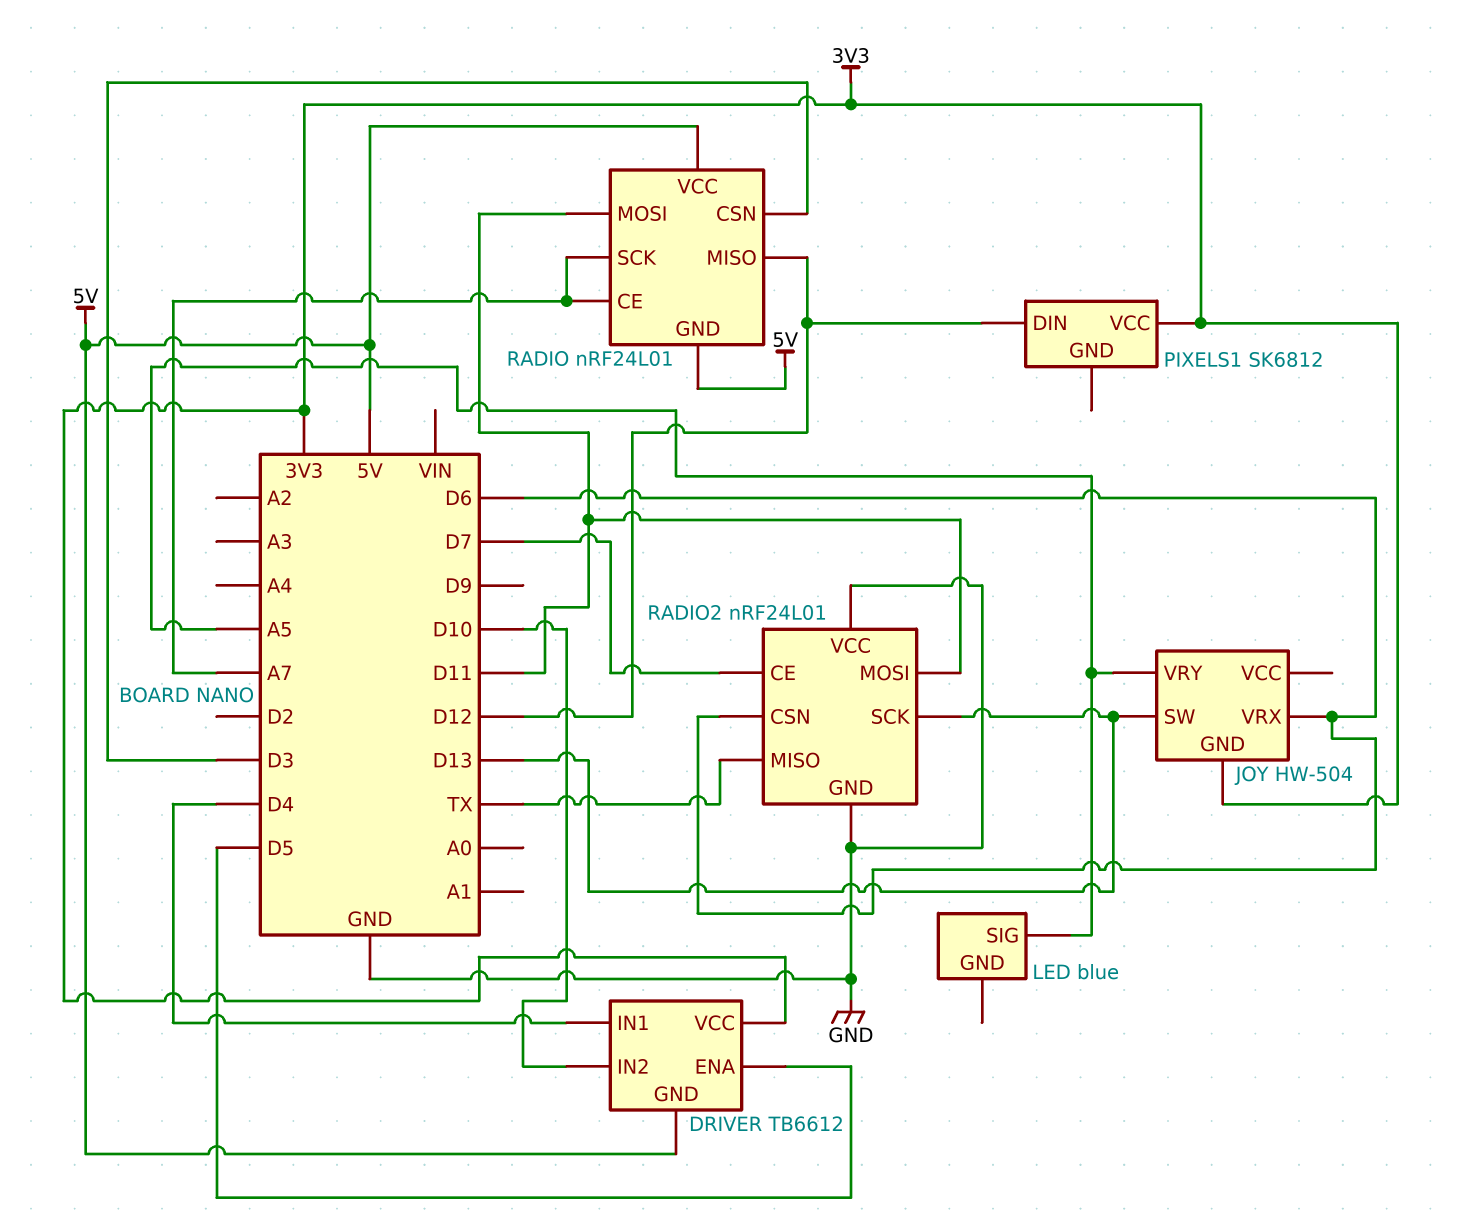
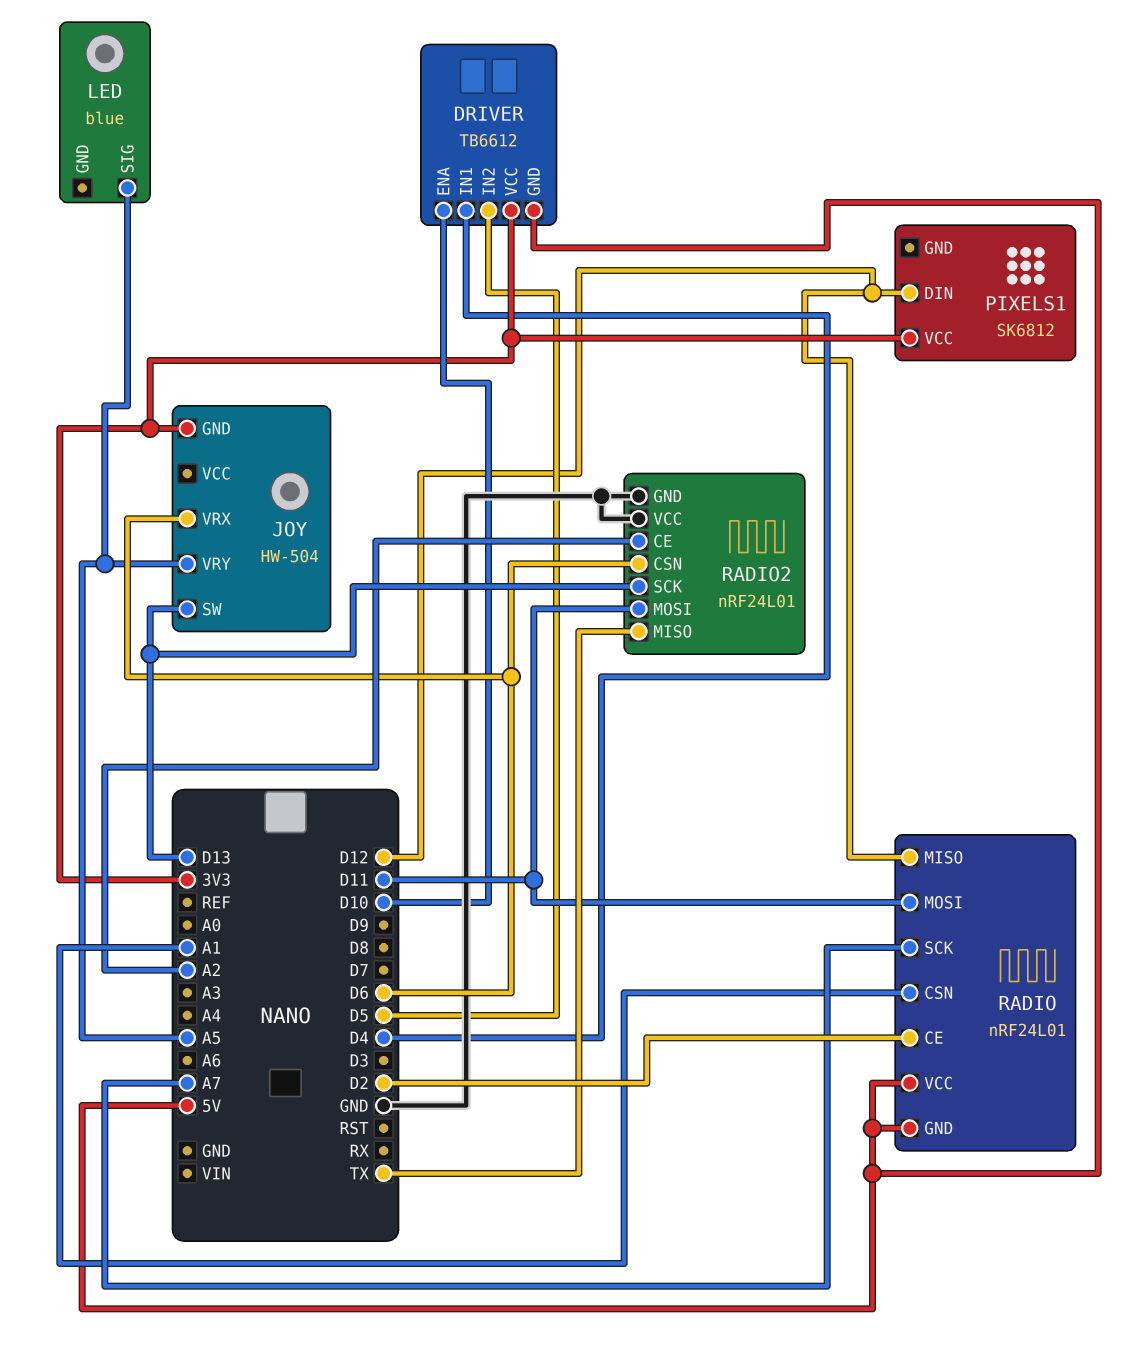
DRIVER pin ENA: D5 -> D10
DRIVER pin IN2: D10 -> D5
RADIO pin CE: A7 -> D2
RADIO pin CSN: D3 -> A1
RADIO2 pin CE: D7 -> A2

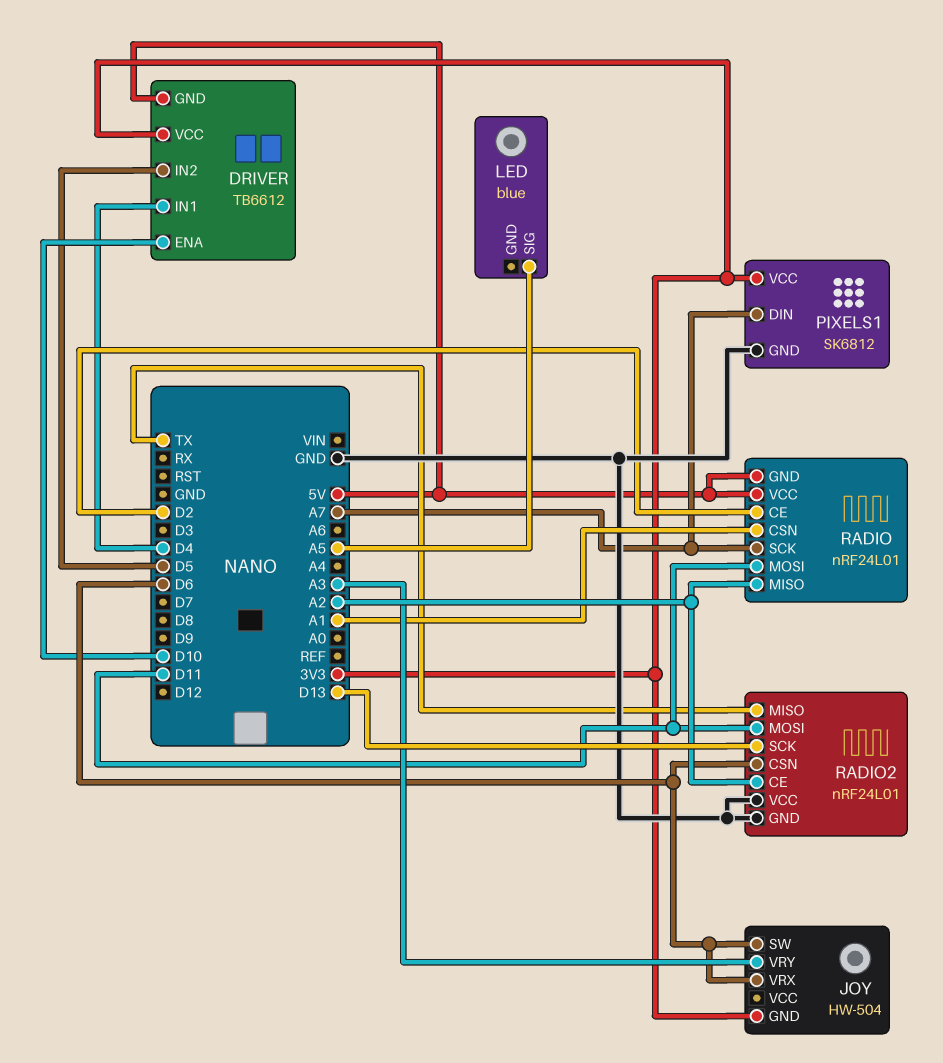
JOY pin SW: D13 -> D6
JOY pin VRY: A5 -> A3
PIXELS1 pin DIN: D12 -> A7
PIXELS1 pin GND: none -> GND
RADIO pin MISO: D12 -> A2

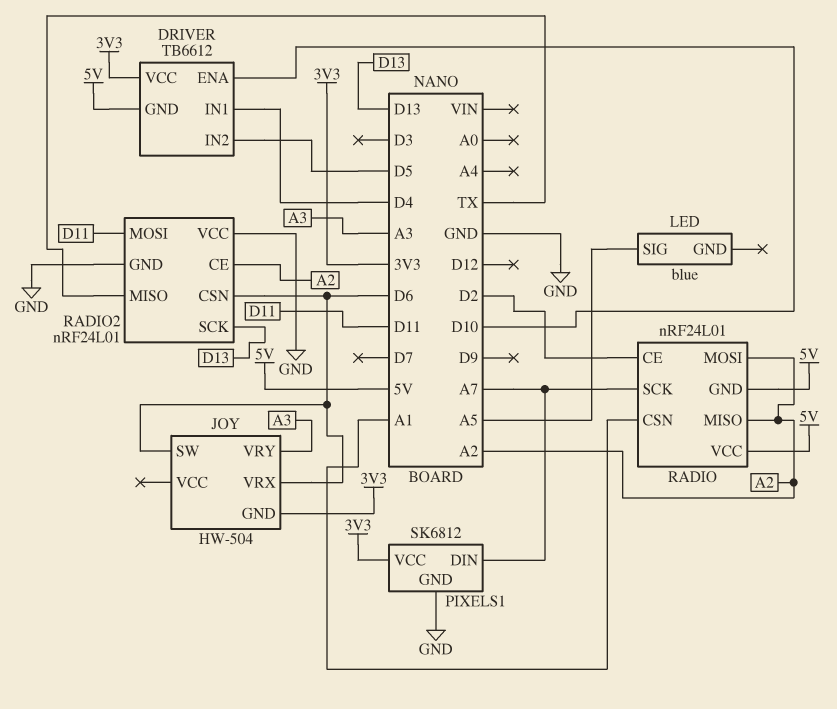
RADIO pin MOSI: D11 -> A2

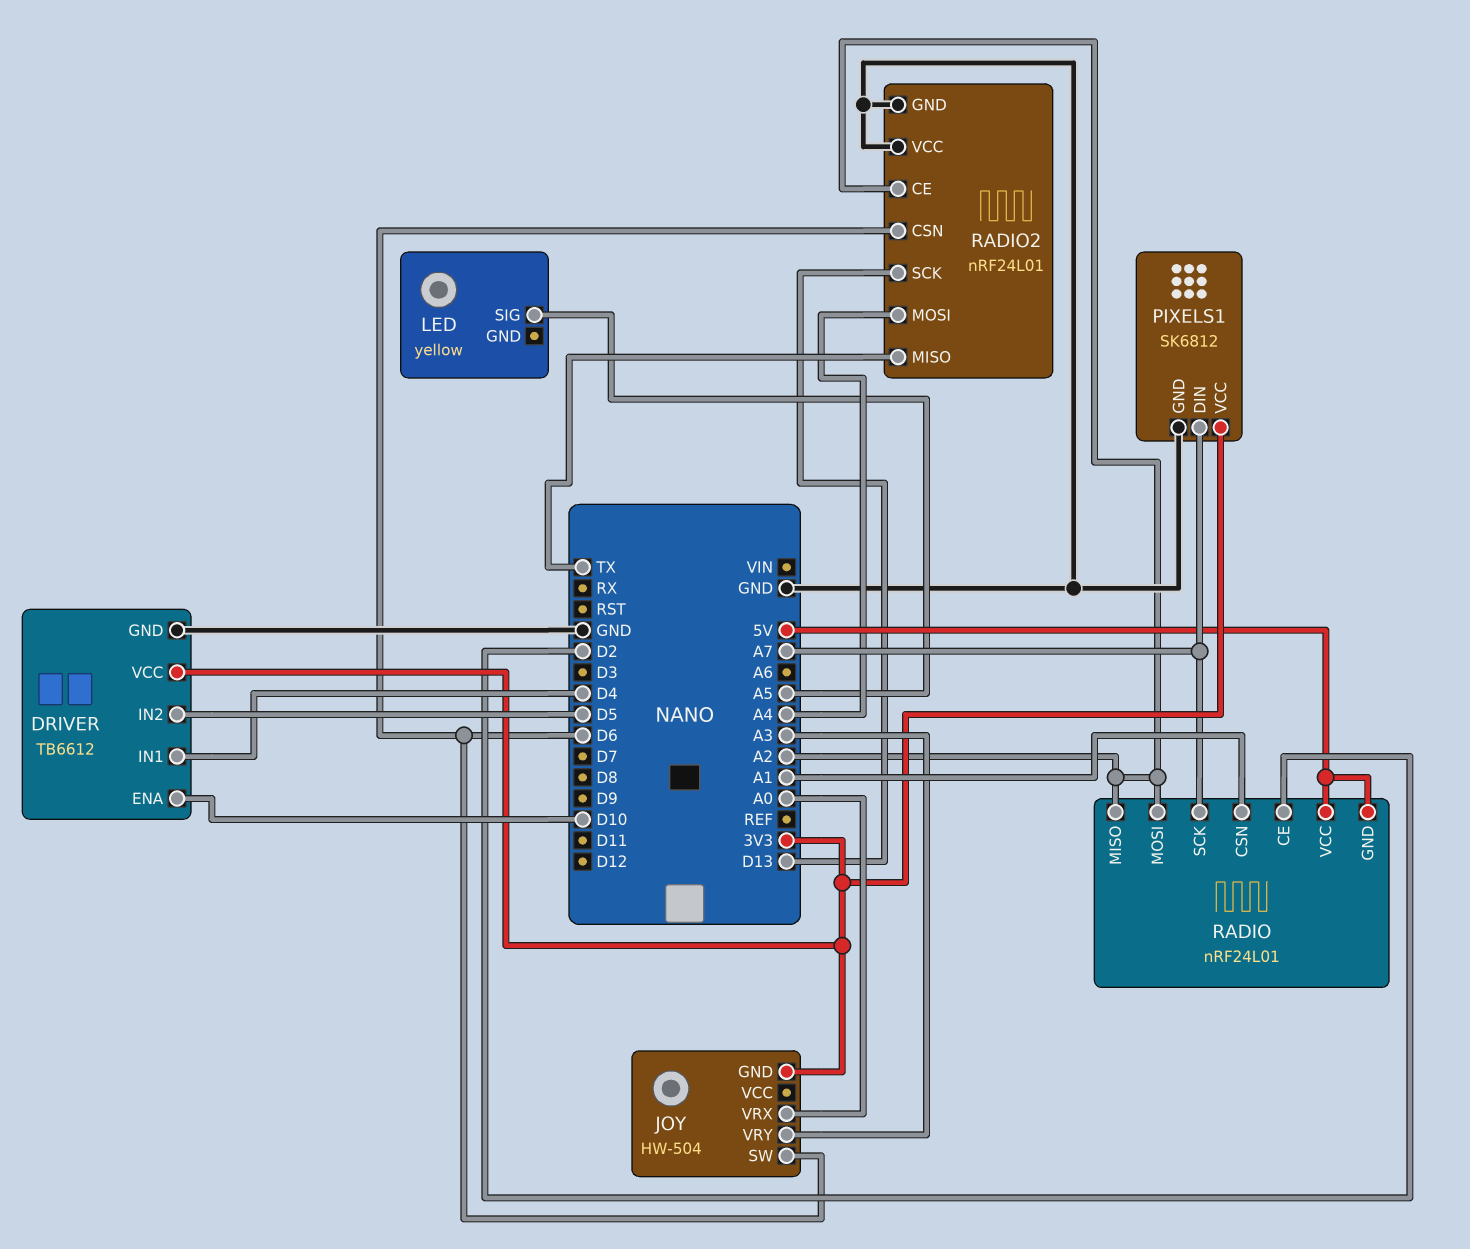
DRIVER pin GND: 5V -> GND
JOY pin VRX: D6 -> A0
LED: blue -> yellow
RADIO2 pin MOSI: D11 -> A4

